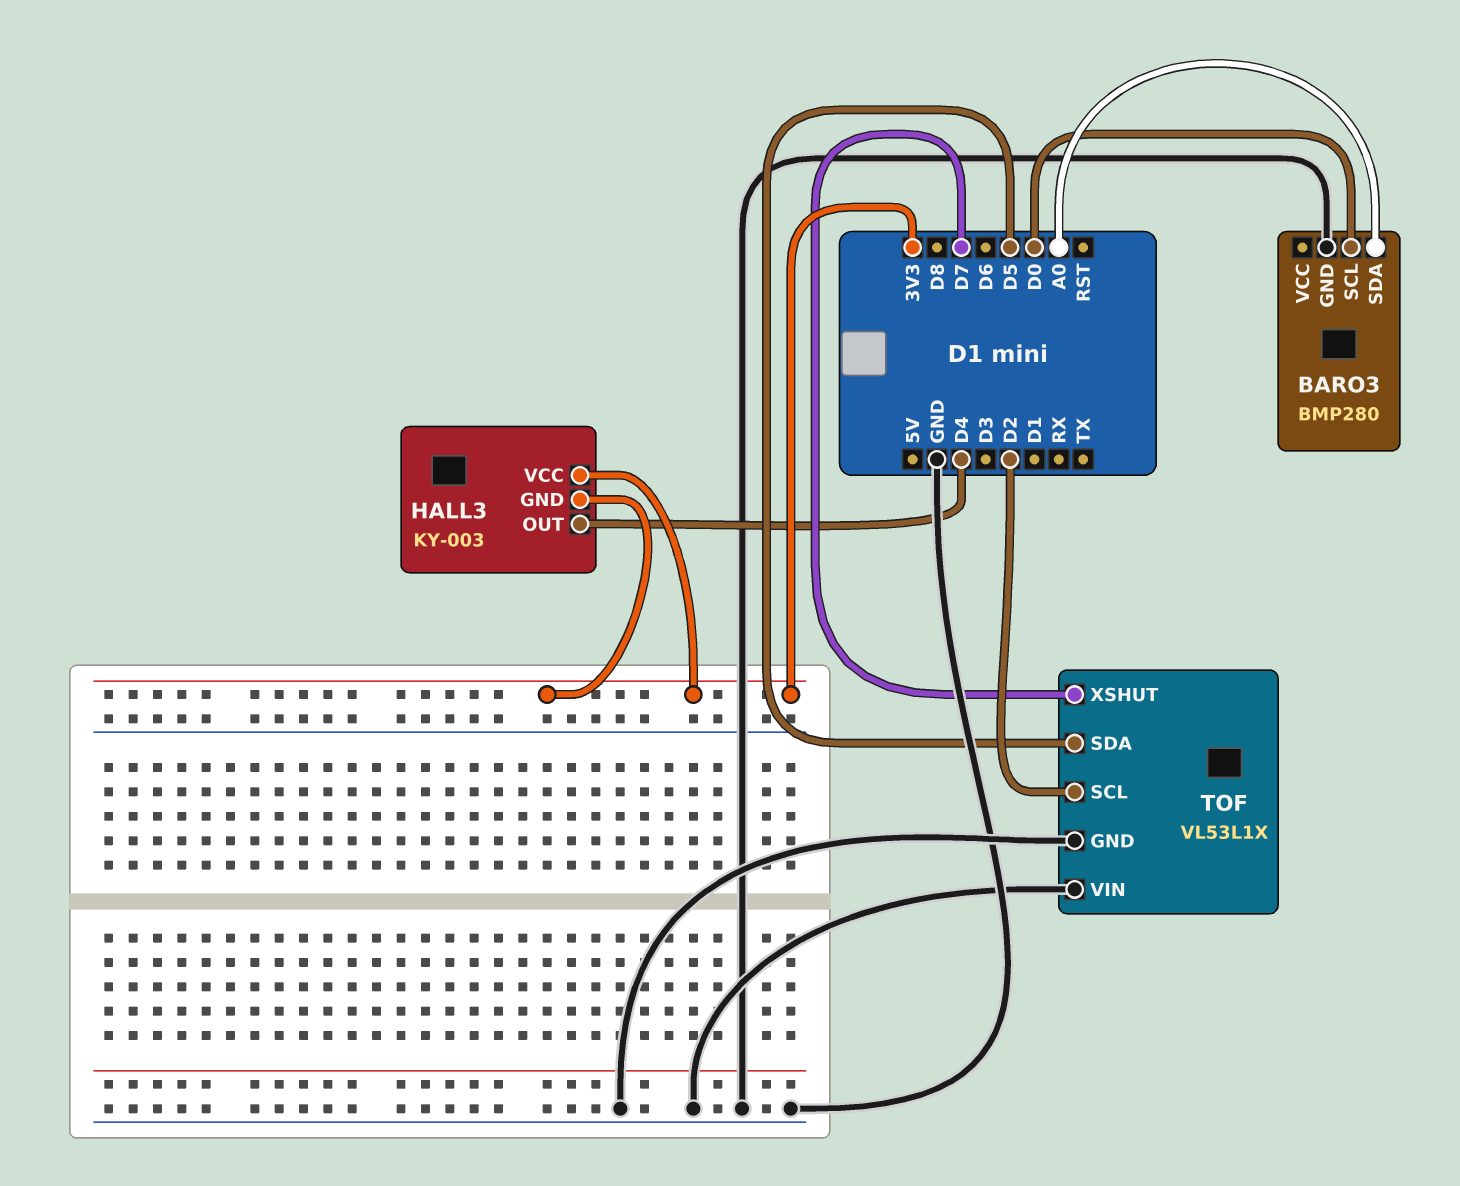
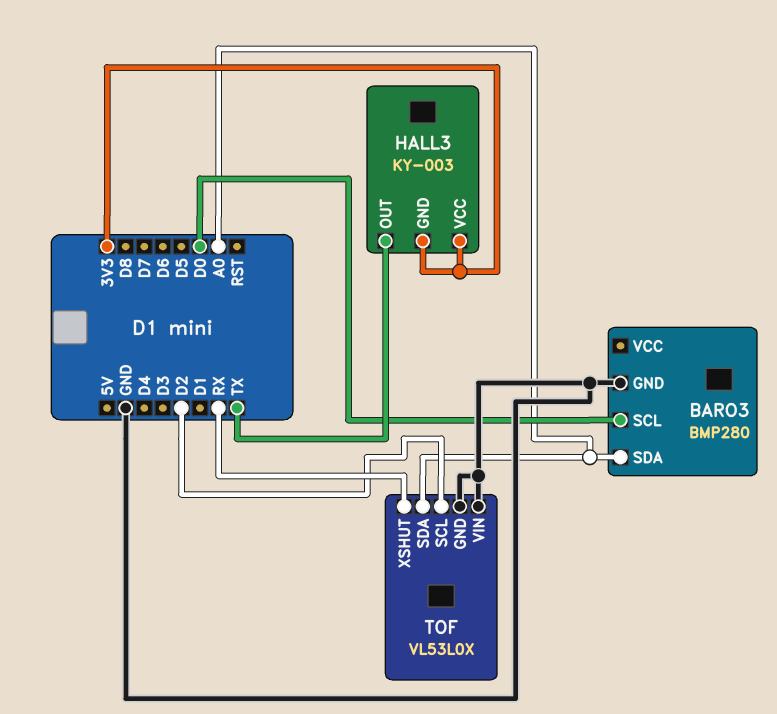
HALL3 pin OUT: D4 -> TX
TOF: VL53L1X -> VL53L0X
TOF pin SDA: D5 -> A0
TOF pin XSHUT: D7 -> RX

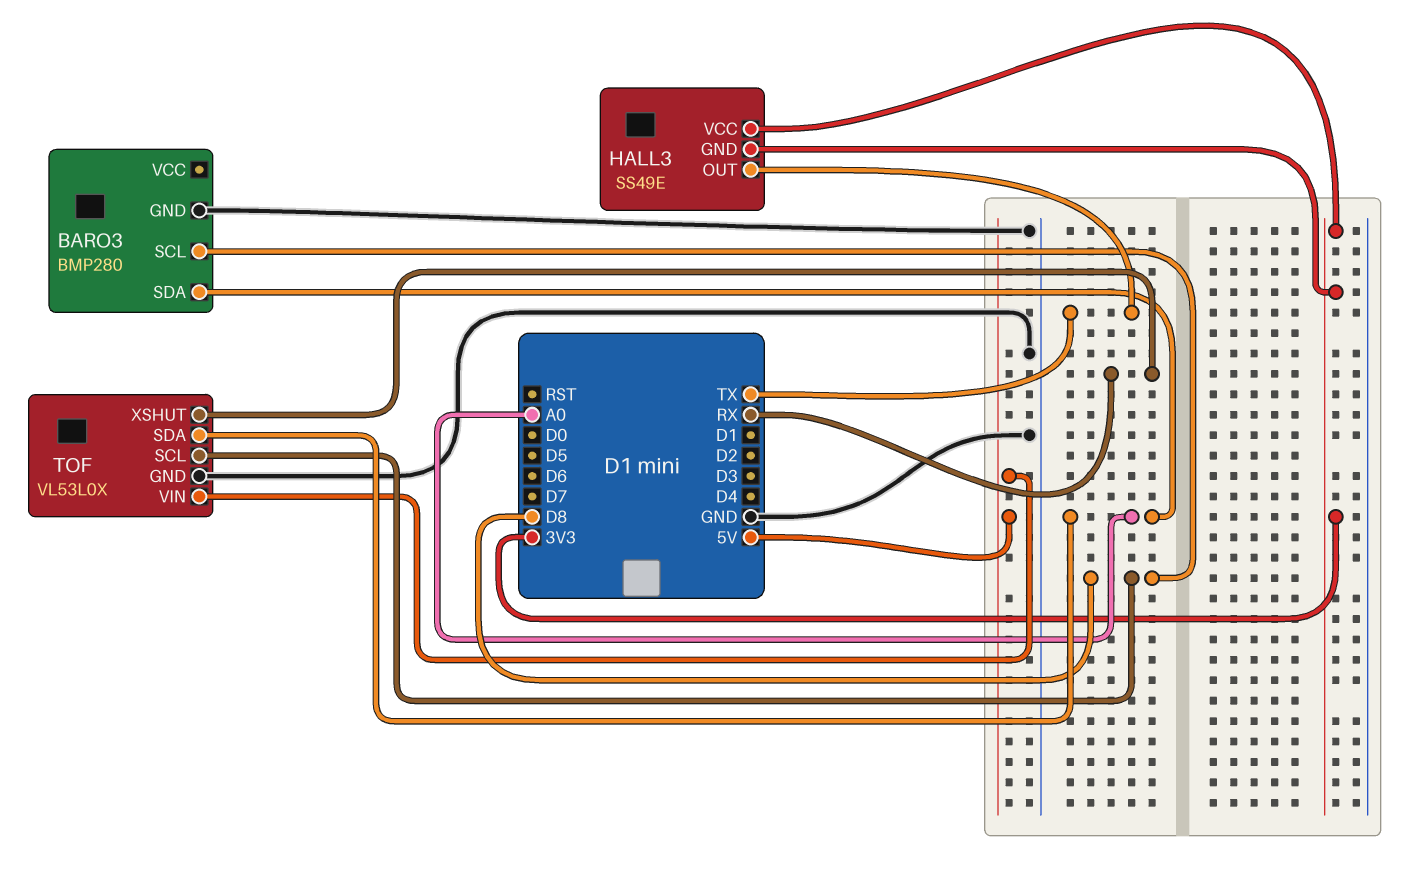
BARO3 pin SCL: D0 -> D8
HALL3: KY-003 -> SS49E
TOF pin SCL: D2 -> D8
TOF pin VIN: GND -> 5V

